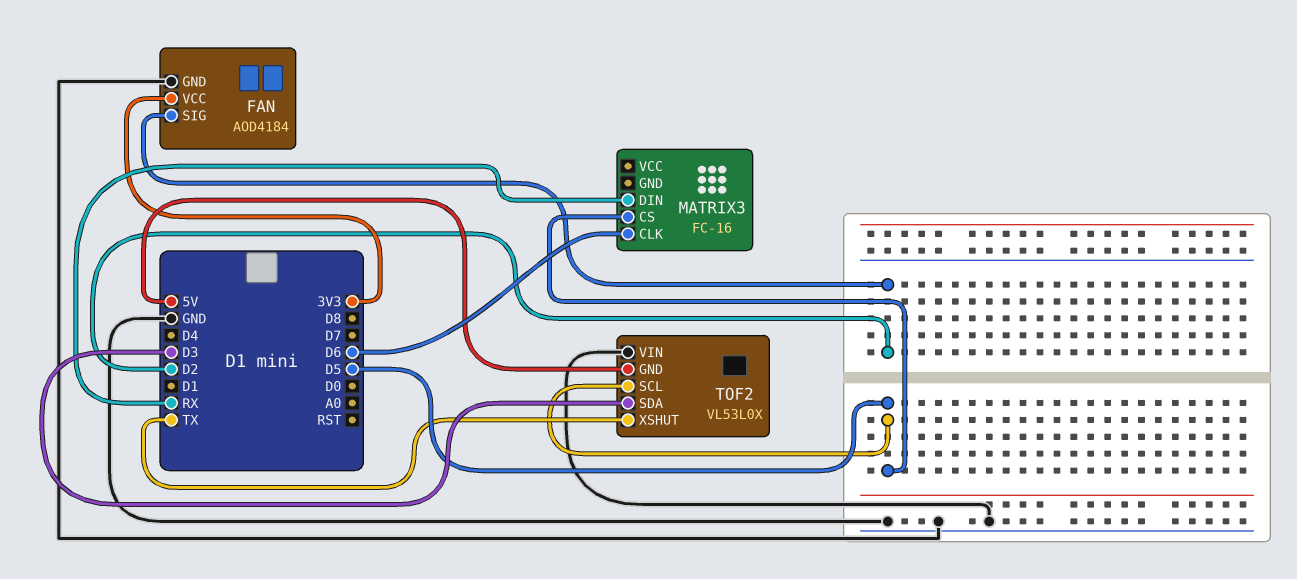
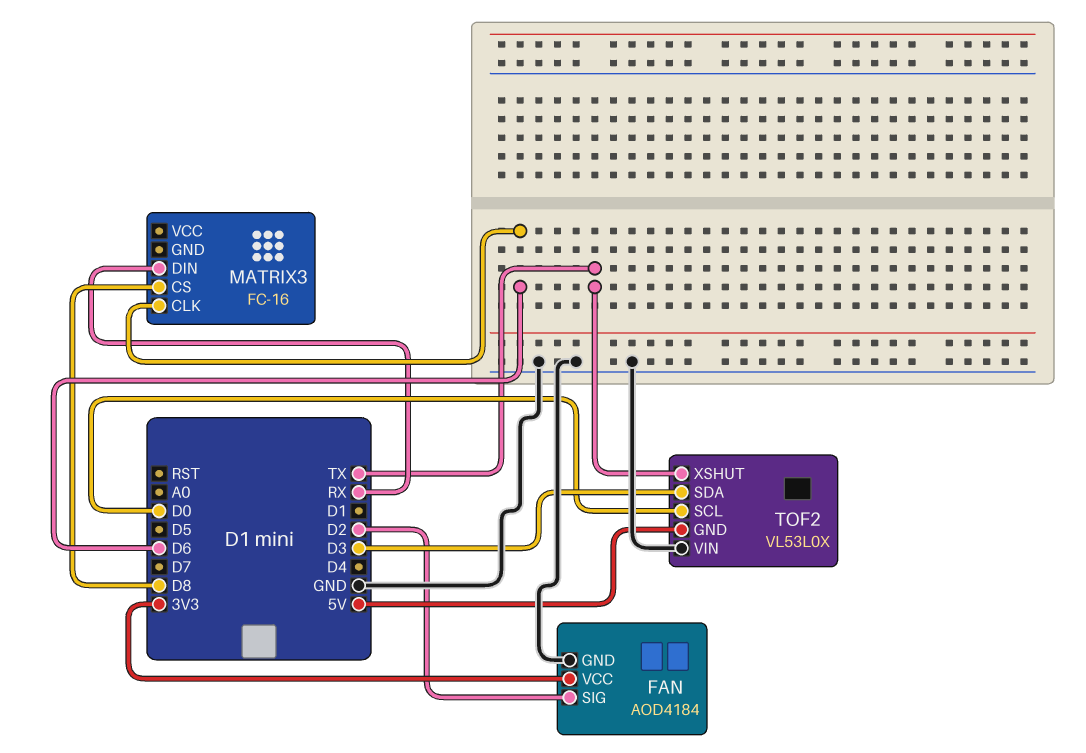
MATRIX3 pin CS: D5 -> D8
TOF2 pin SCL: D5 -> D0

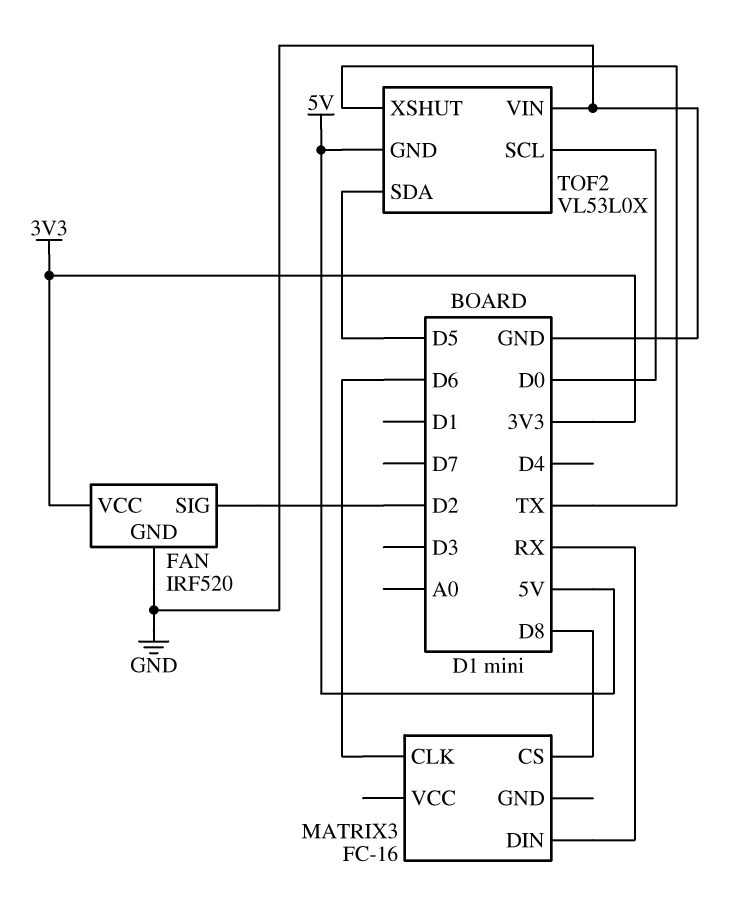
FAN: AOD4184 -> IRF520
TOF2 pin SDA: D3 -> D5

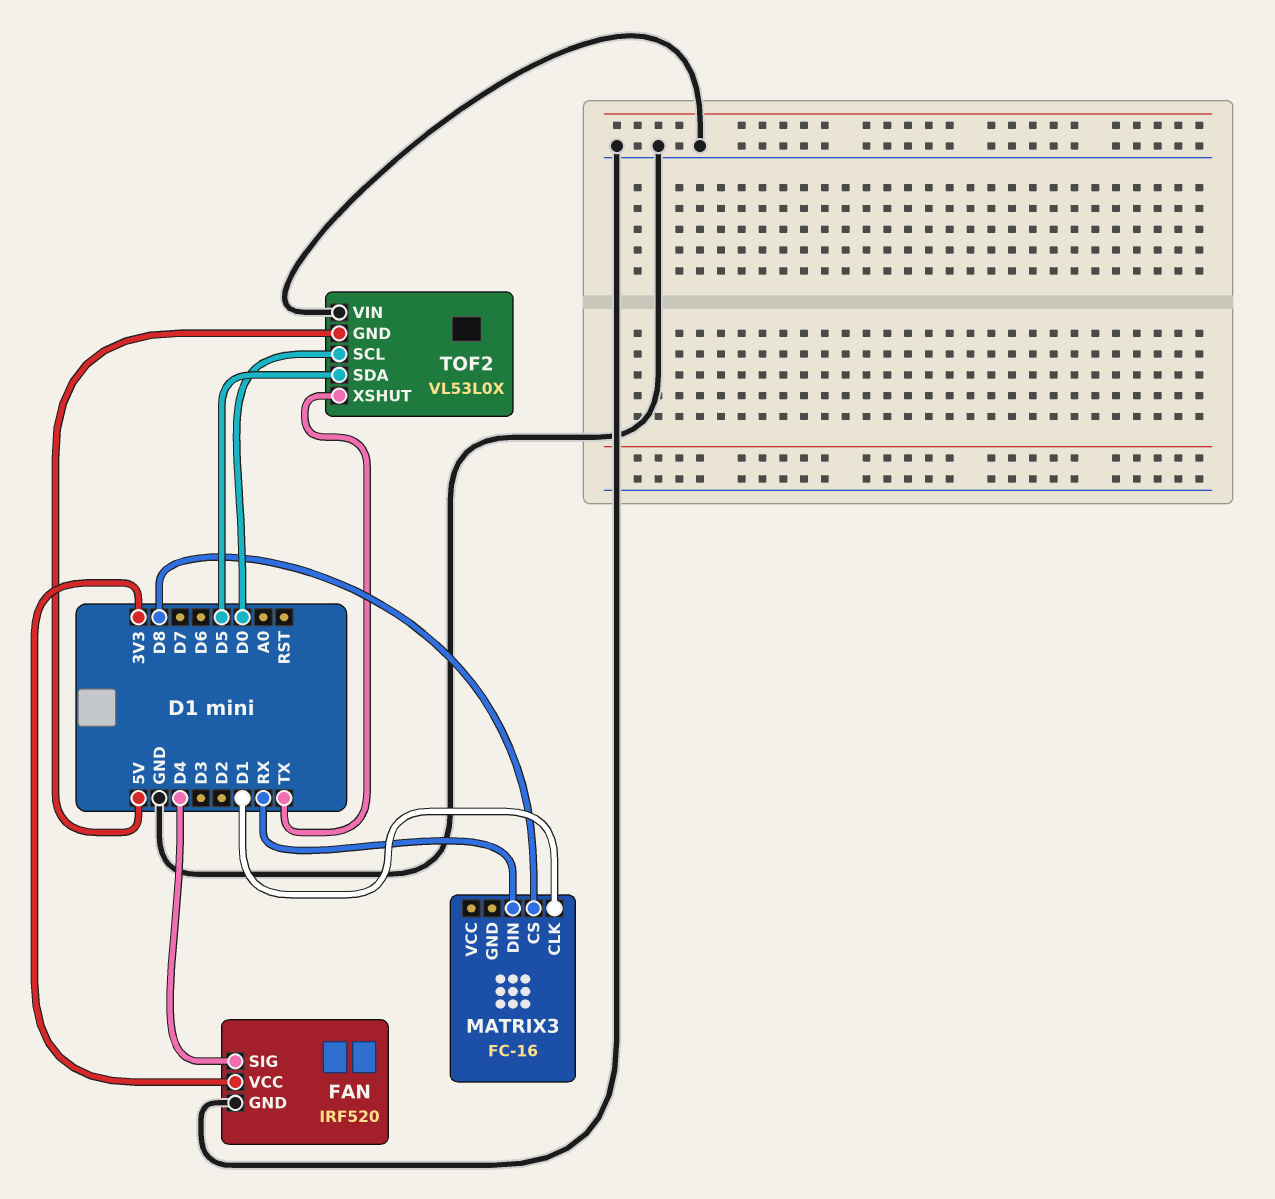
FAN pin SIG: D2 -> D4
MATRIX3 pin CLK: D6 -> D1

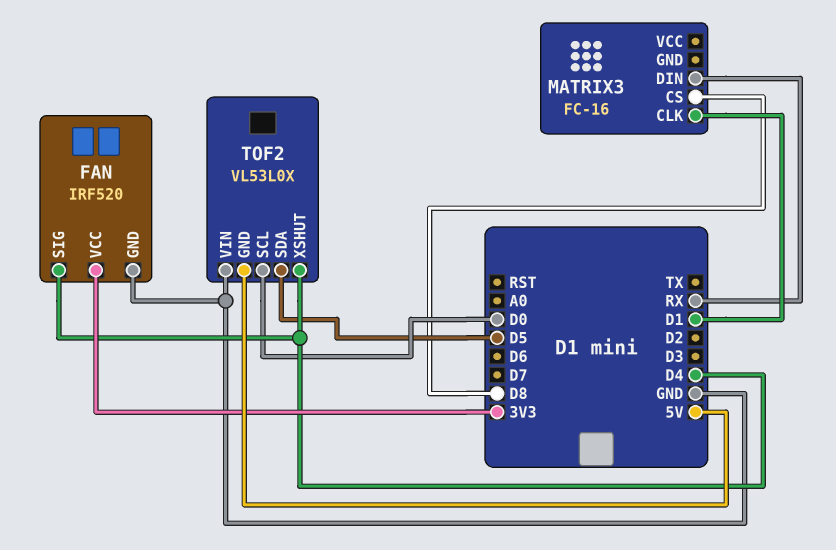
TOF2 pin XSHUT: TX -> D4

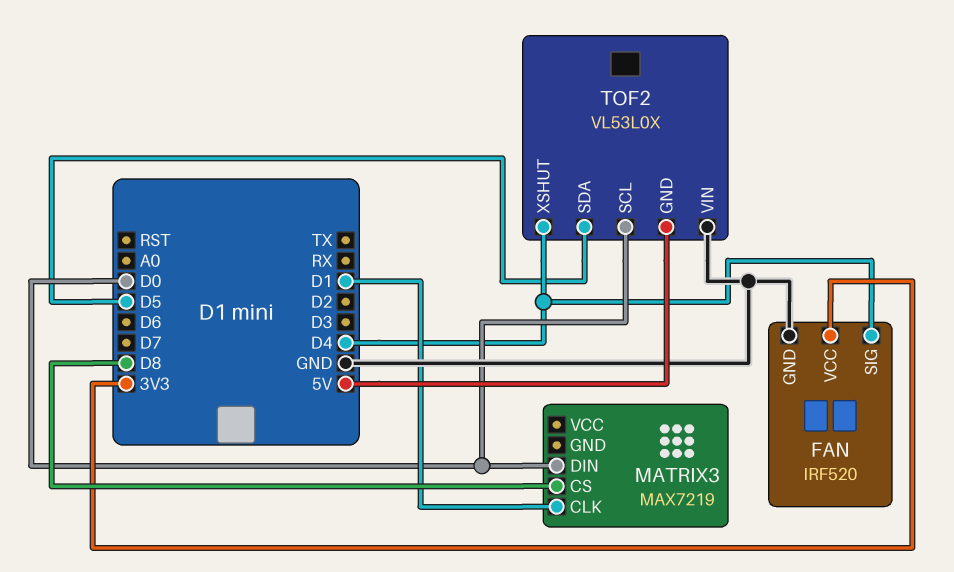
MATRIX3: FC-16 -> MAX7219
MATRIX3 pin DIN: RX -> D0

